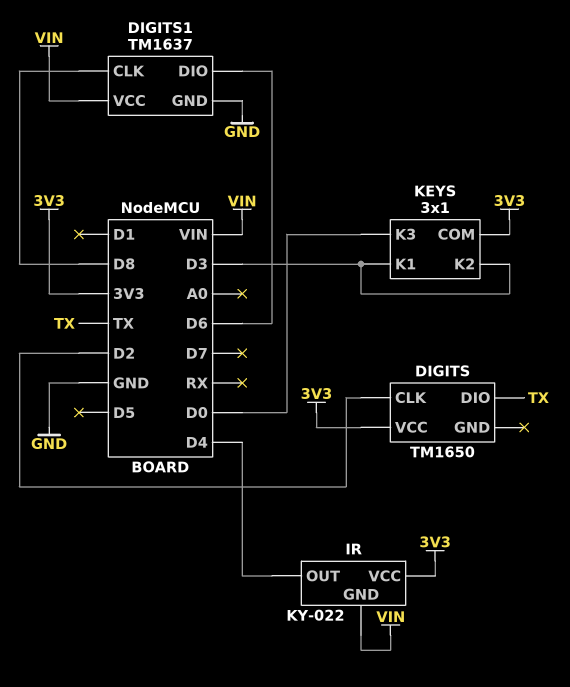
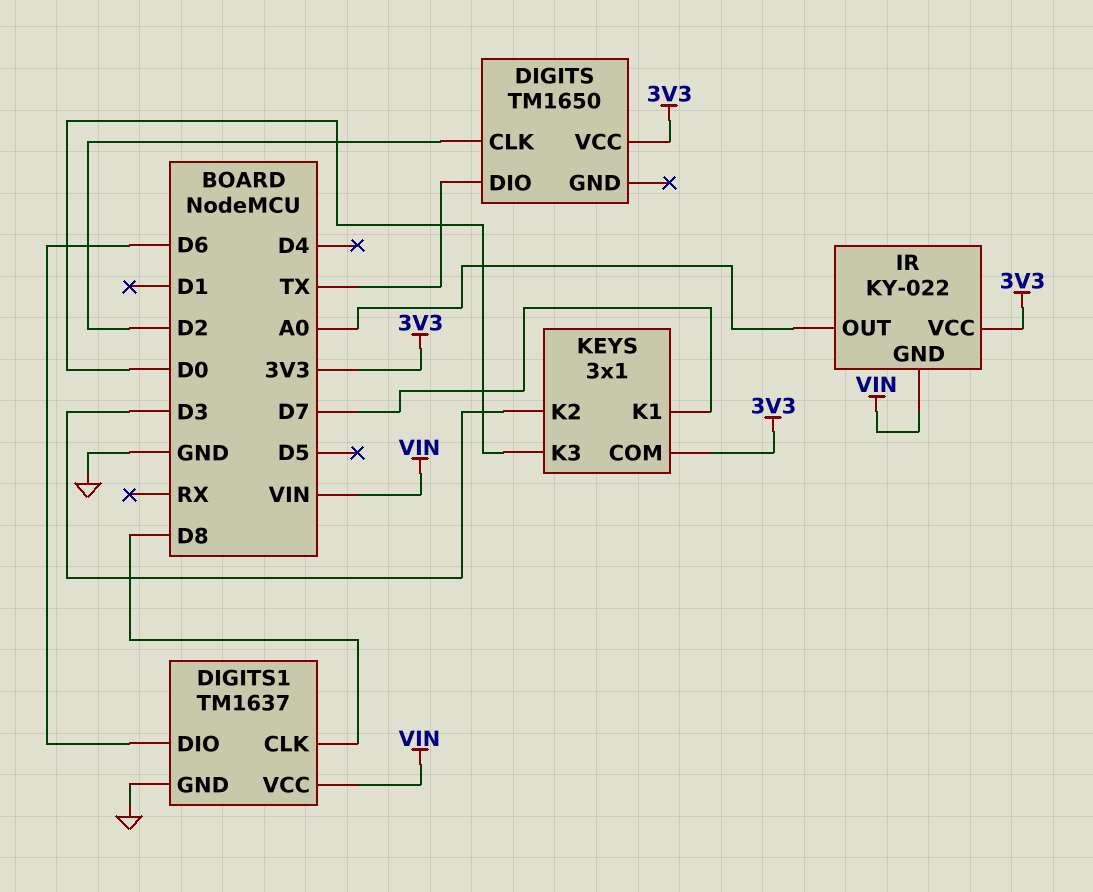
IR pin OUT: D4 -> A0
KEYS pin K1: D3 -> D7

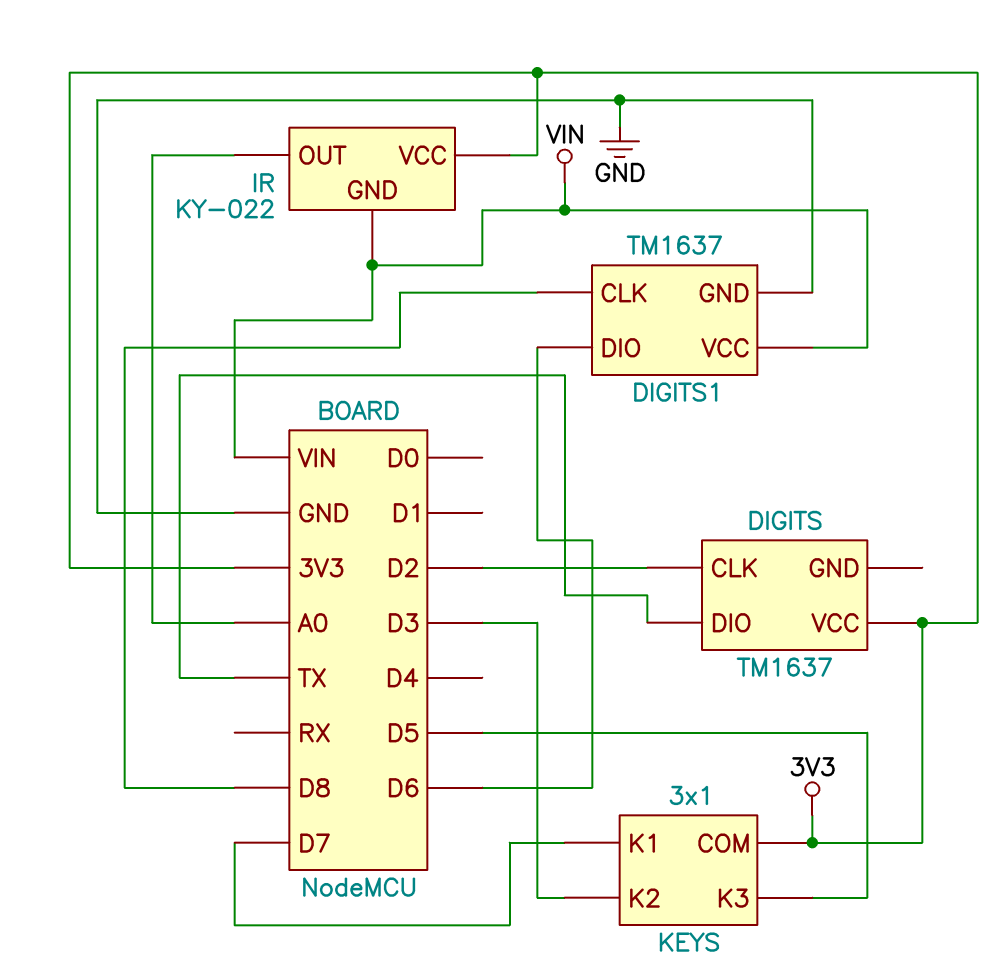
DIGITS: TM1650 -> TM1637
KEYS pin K3: D0 -> D5

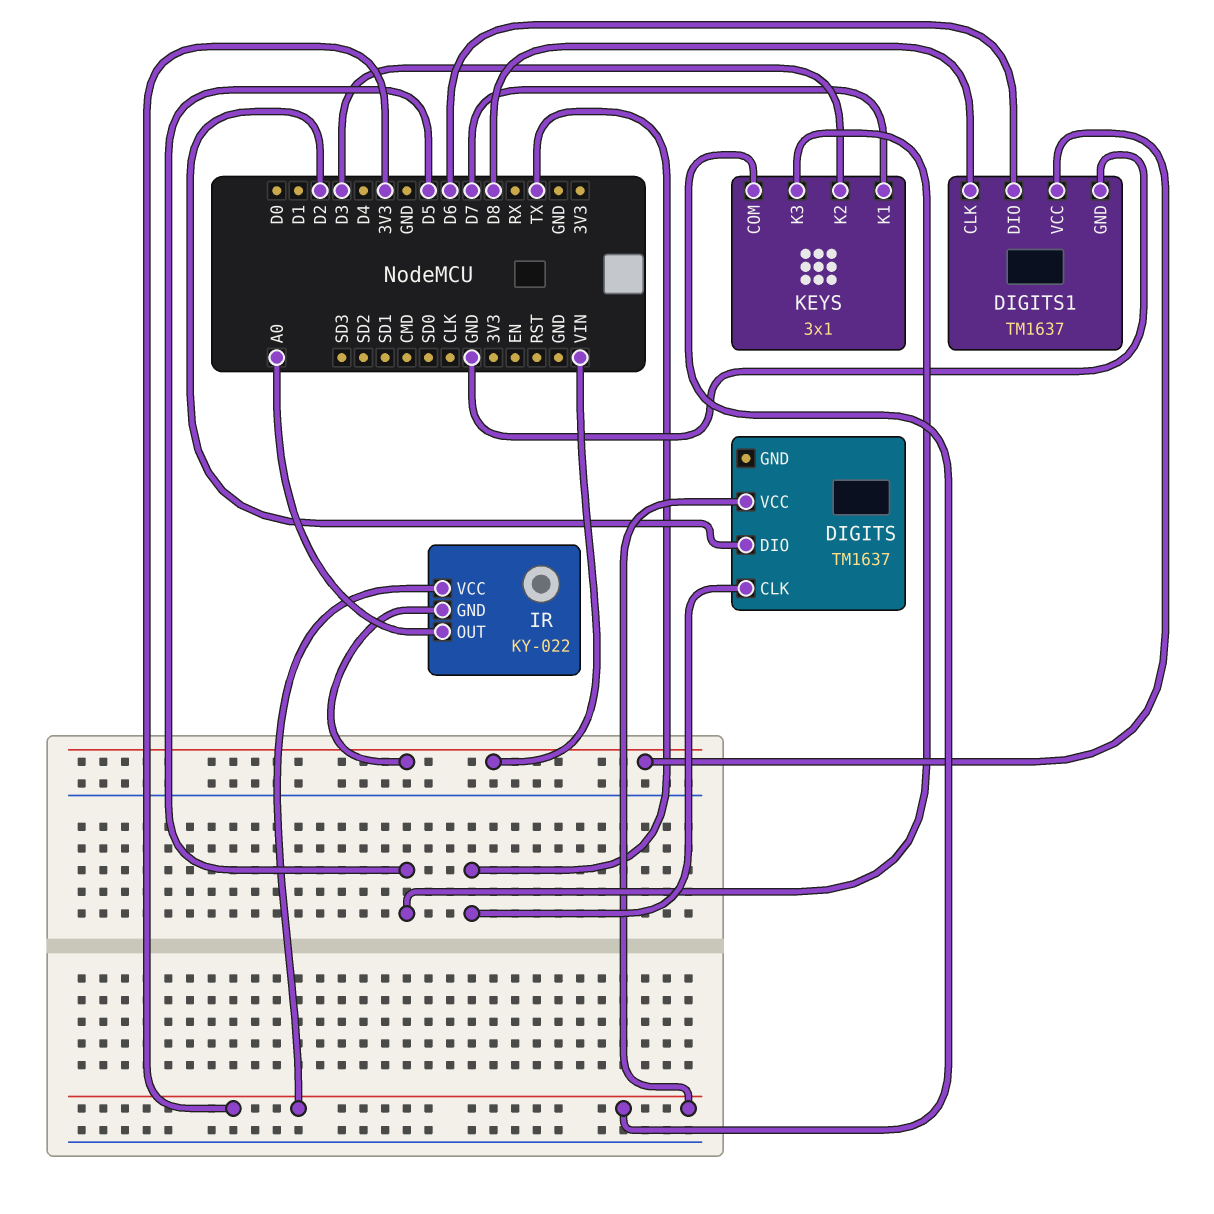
DIGITS pin CLK: D2 -> TX
DIGITS pin DIO: TX -> D2

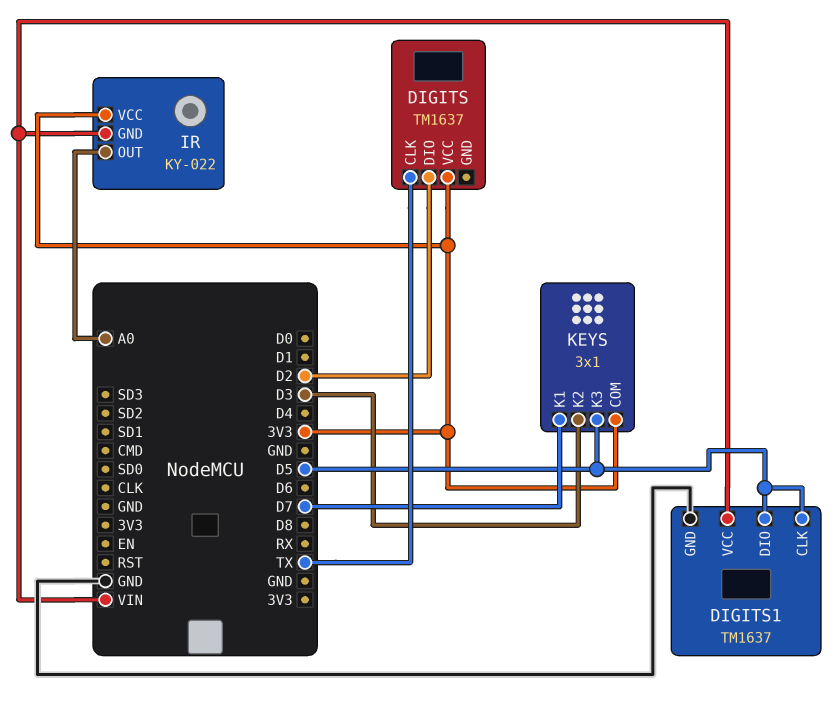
DIGITS1 pin CLK: D8 -> D5
DIGITS1 pin DIO: D6 -> D5

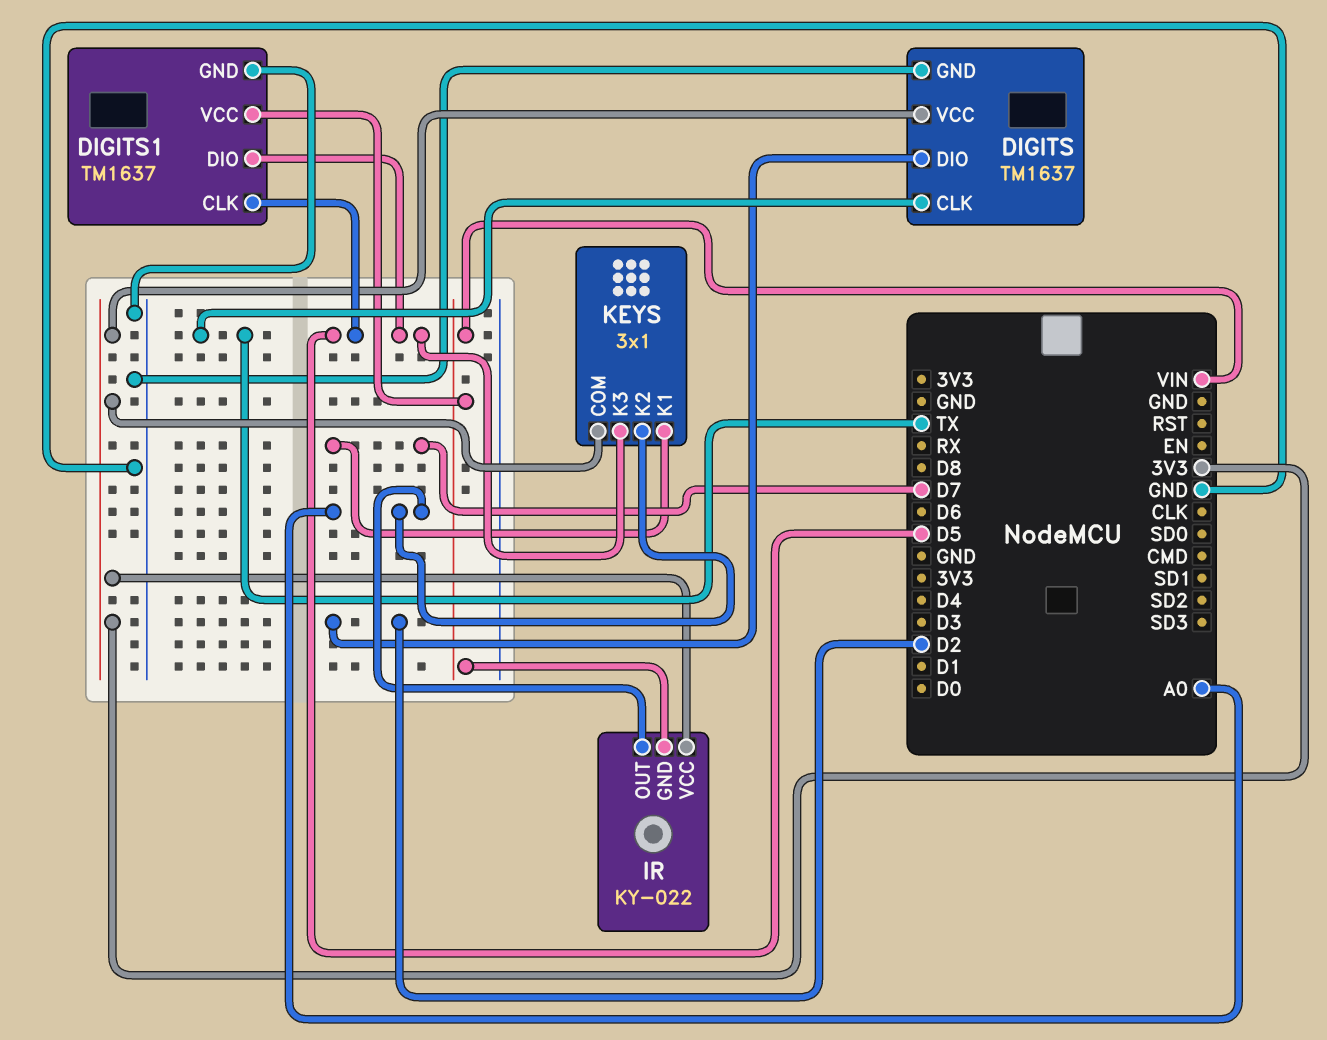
DIGITS pin GND: none -> GND
KEYS pin K2: D3 -> A0

